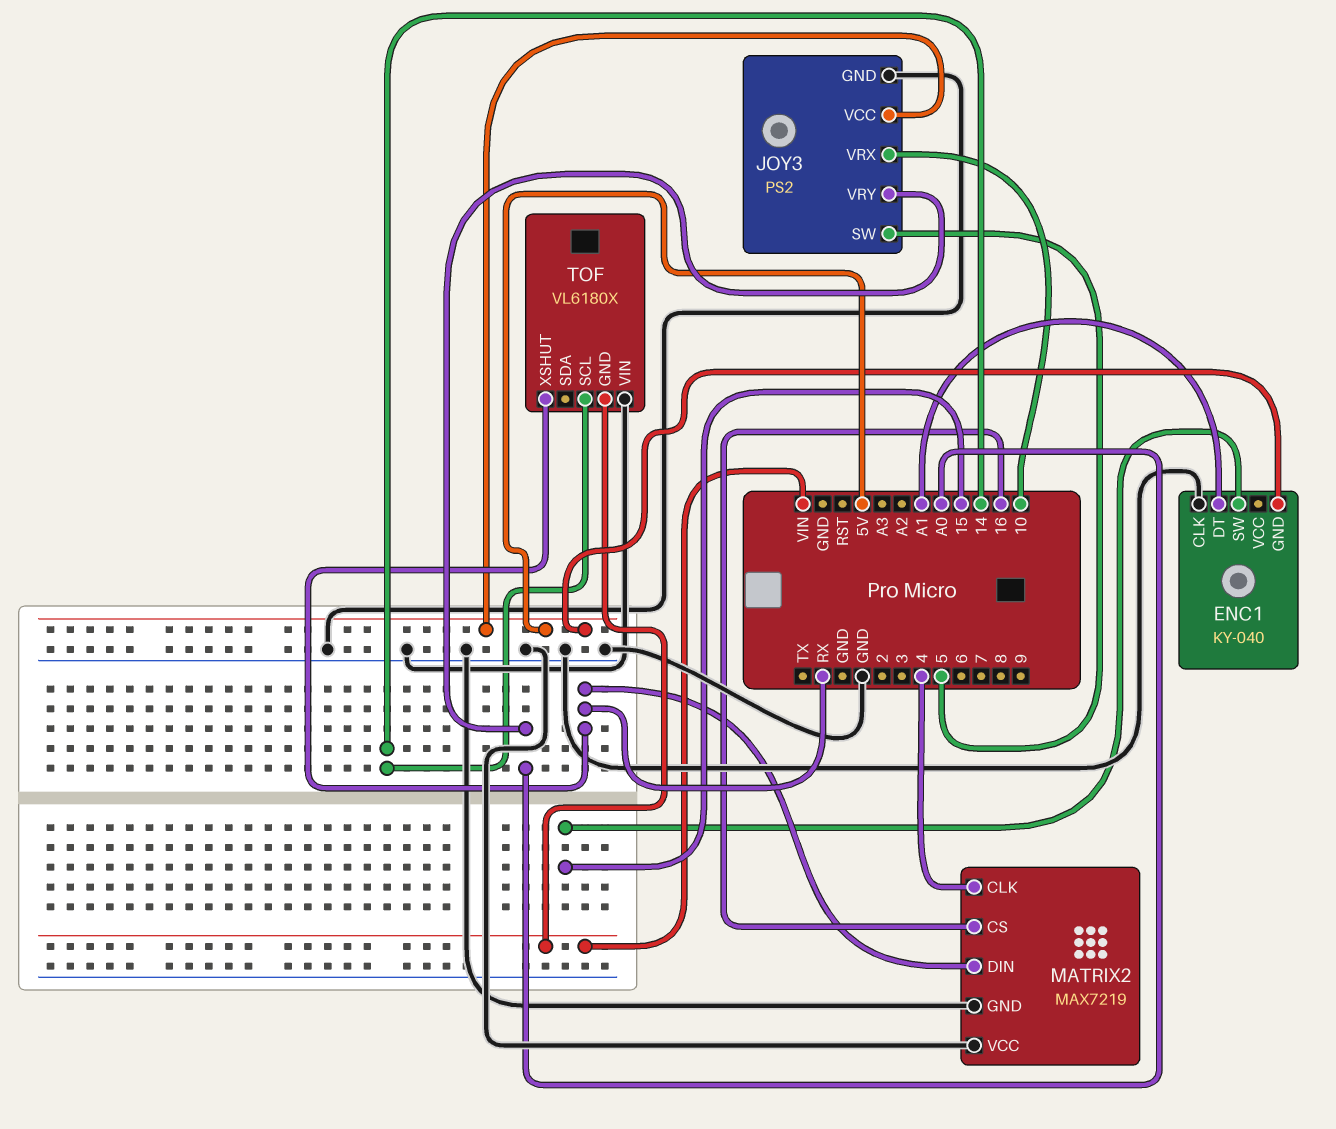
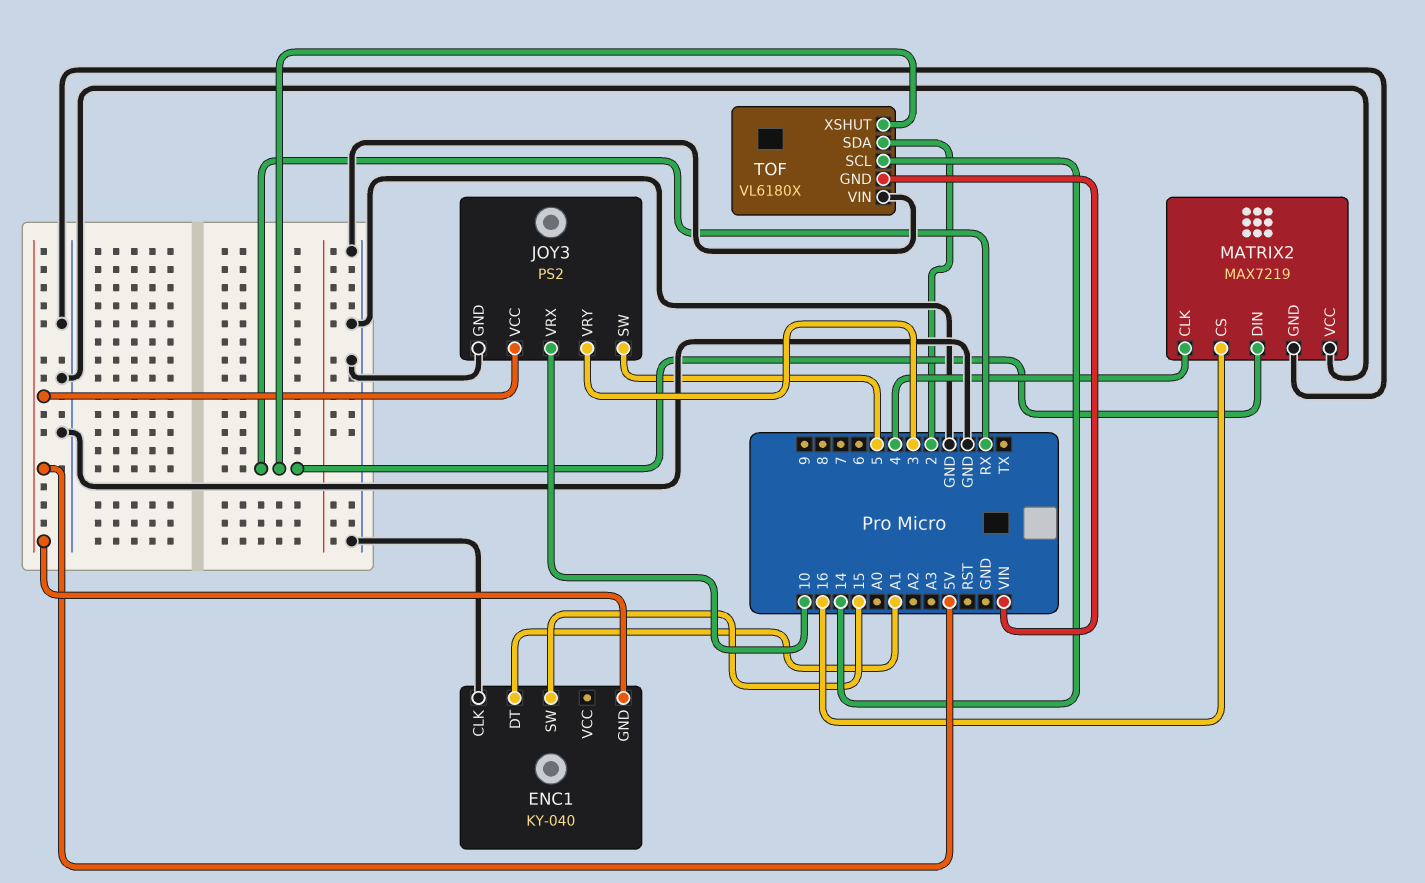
JOY3 pin VRY: A0 -> 3
TOF pin SDA: none -> 2

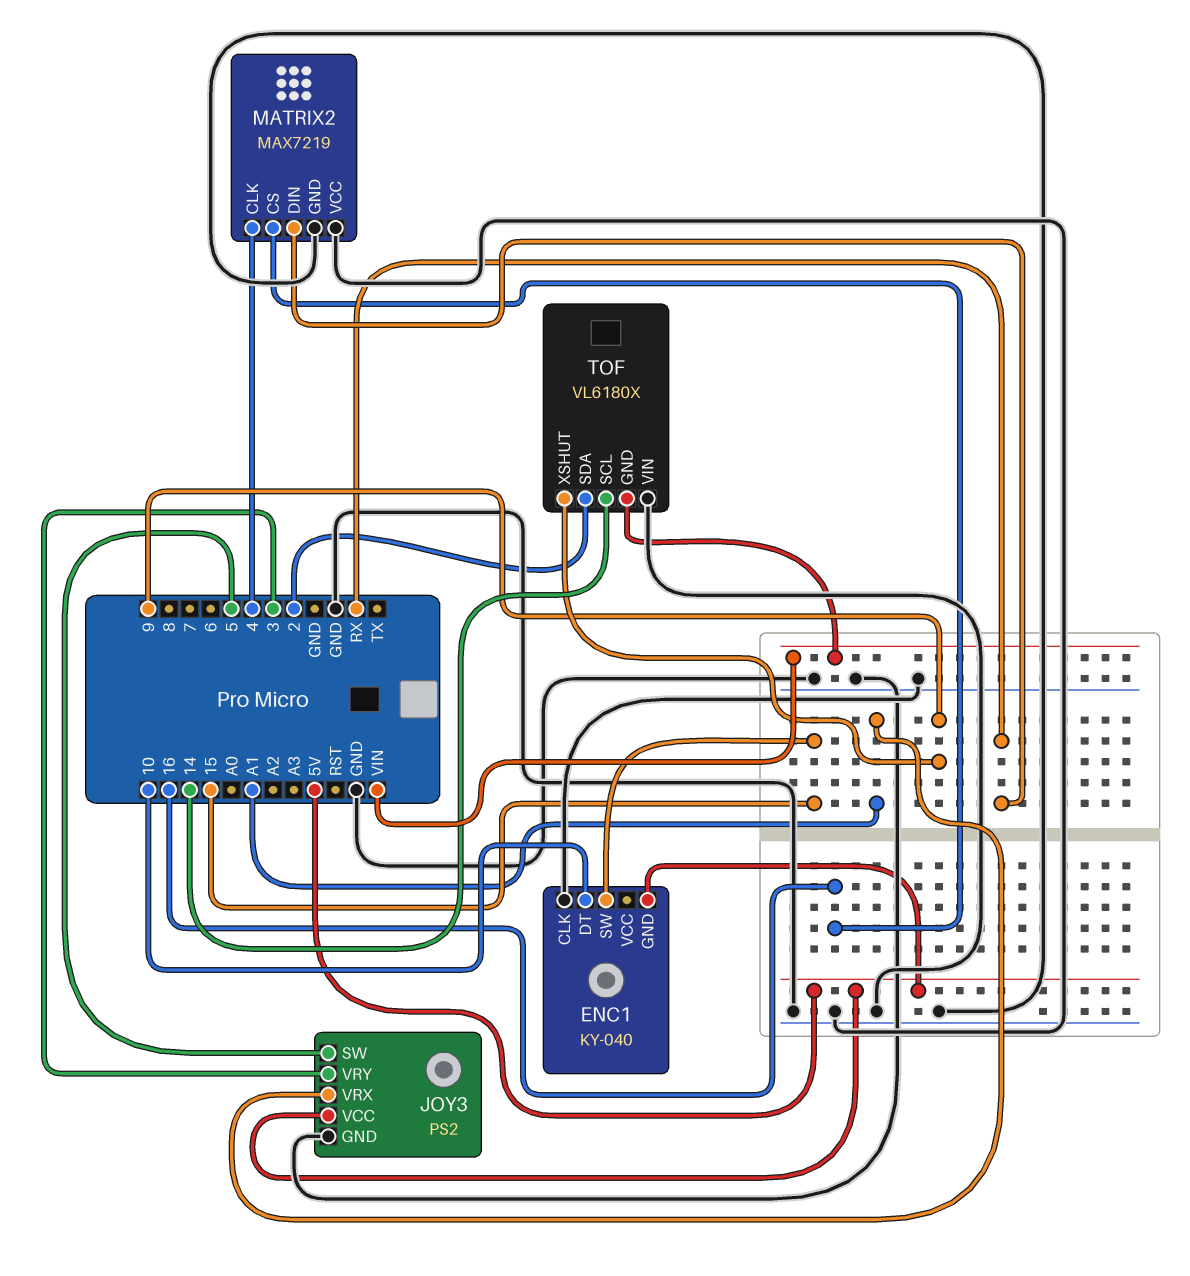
ENC1 pin DT: A1 -> 10
JOY3 pin VRX: 10 -> A1
TOF pin XSHUT: RX -> 9

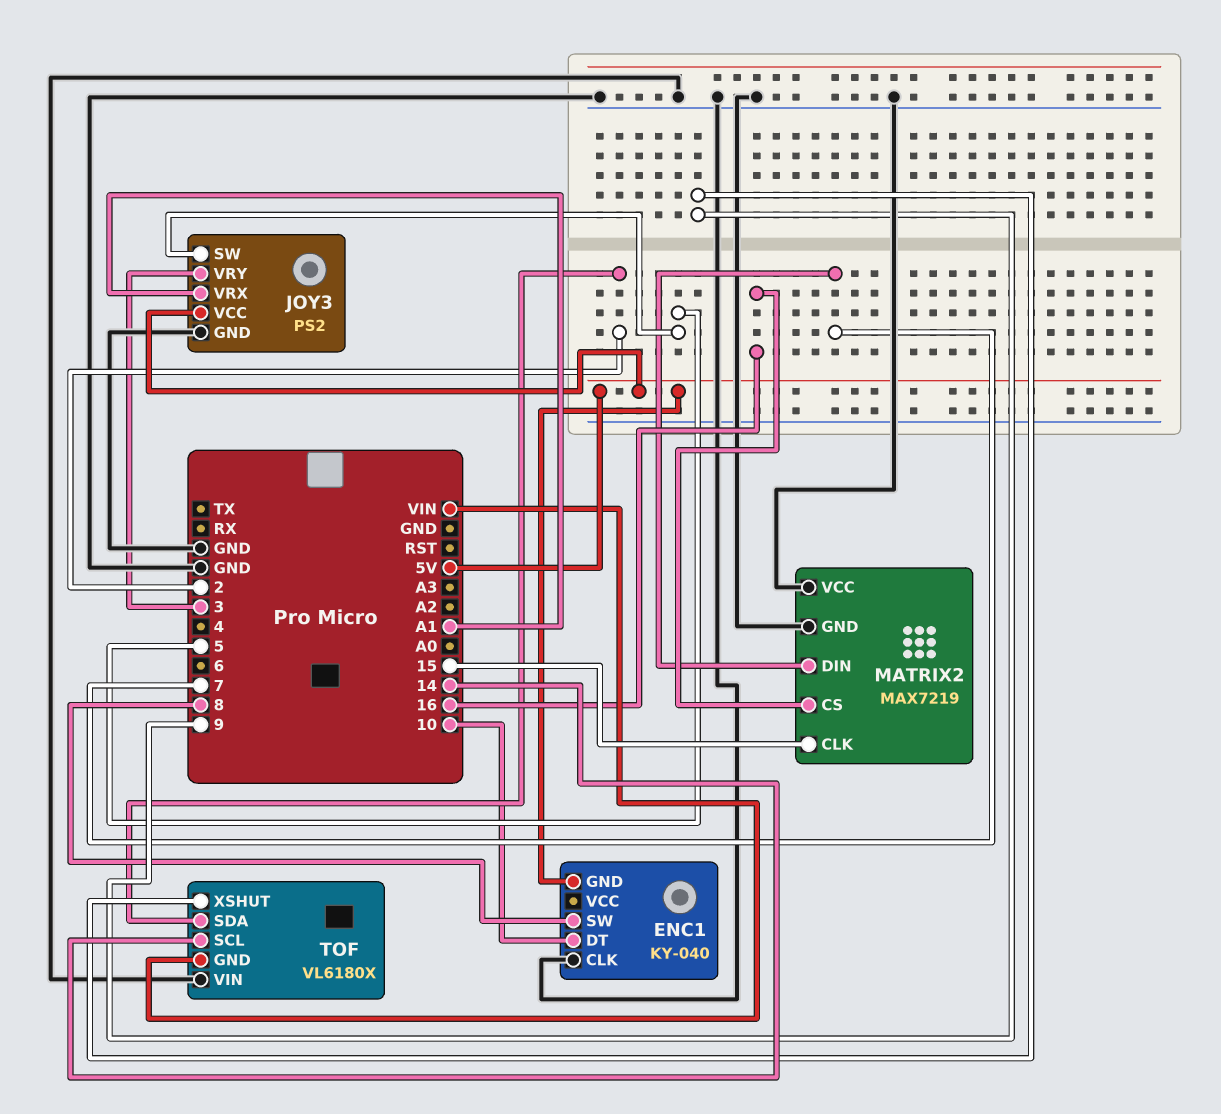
ENC1 pin SW: 15 -> 8
MATRIX2 pin CLK: 4 -> 15
MATRIX2 pin DIN: RX -> 7

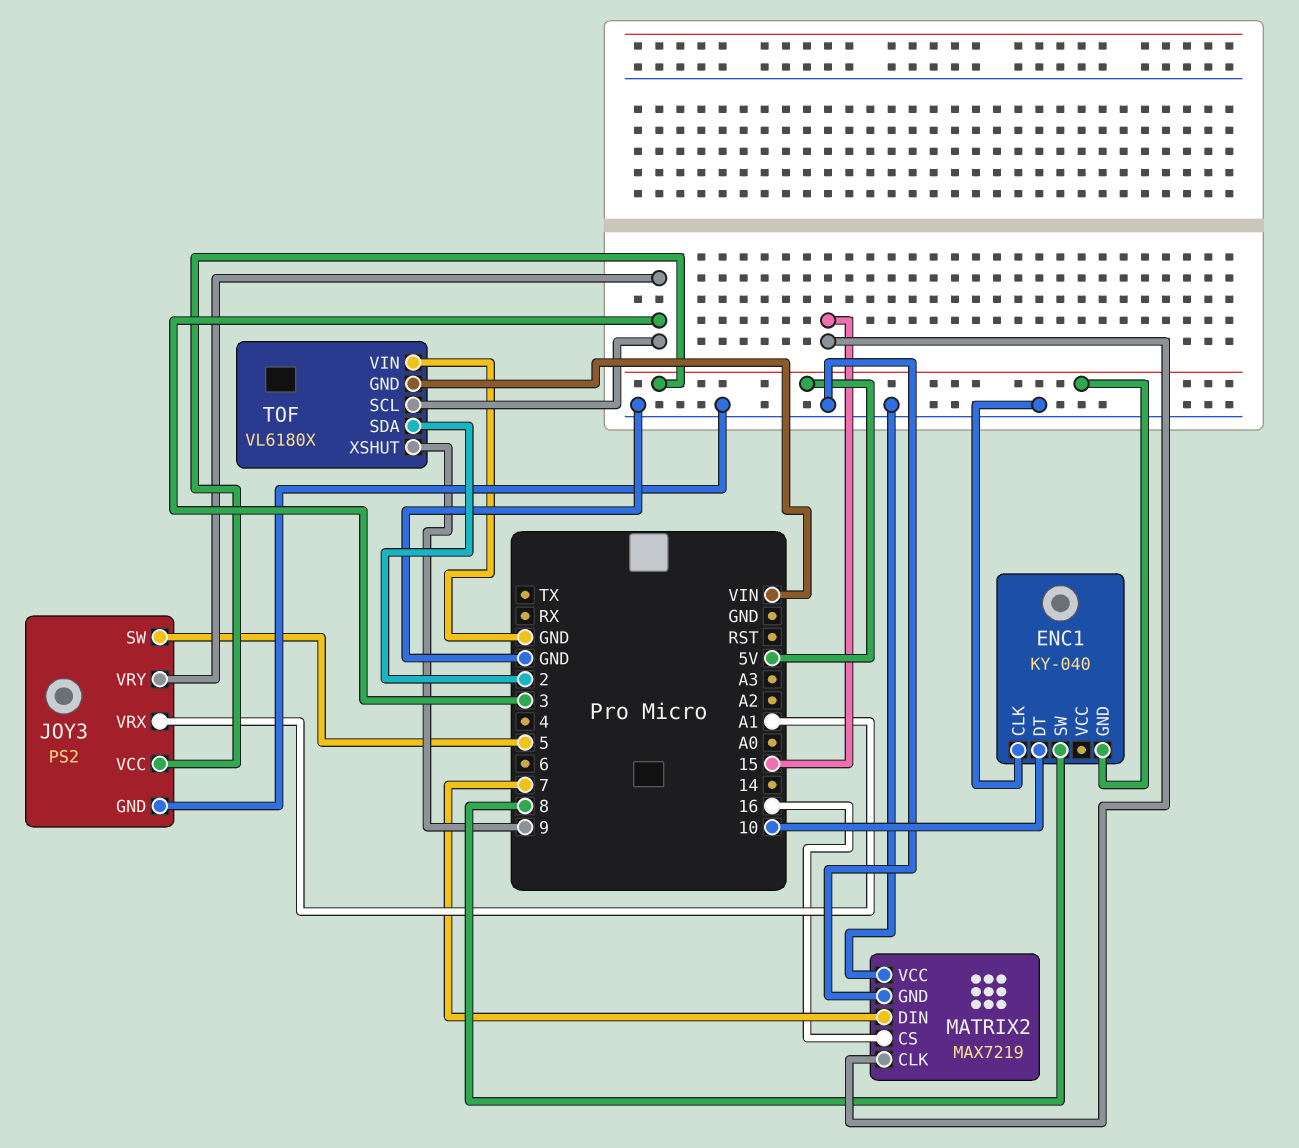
TOF pin SCL: 14 -> 3

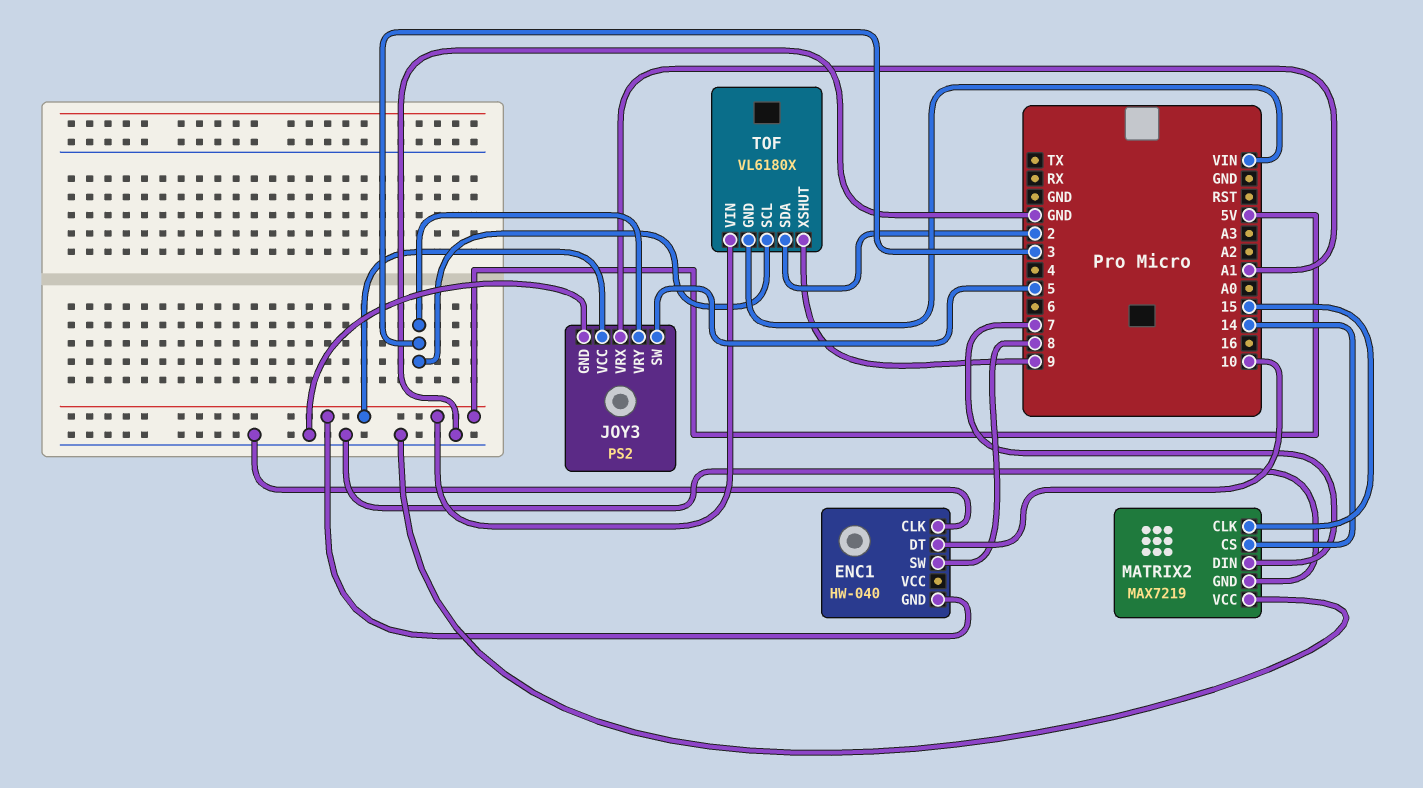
ENC1: KY-040 -> HW-040
MATRIX2 pin CS: 16 -> 14
TOF pin VIN: GND -> 5V

